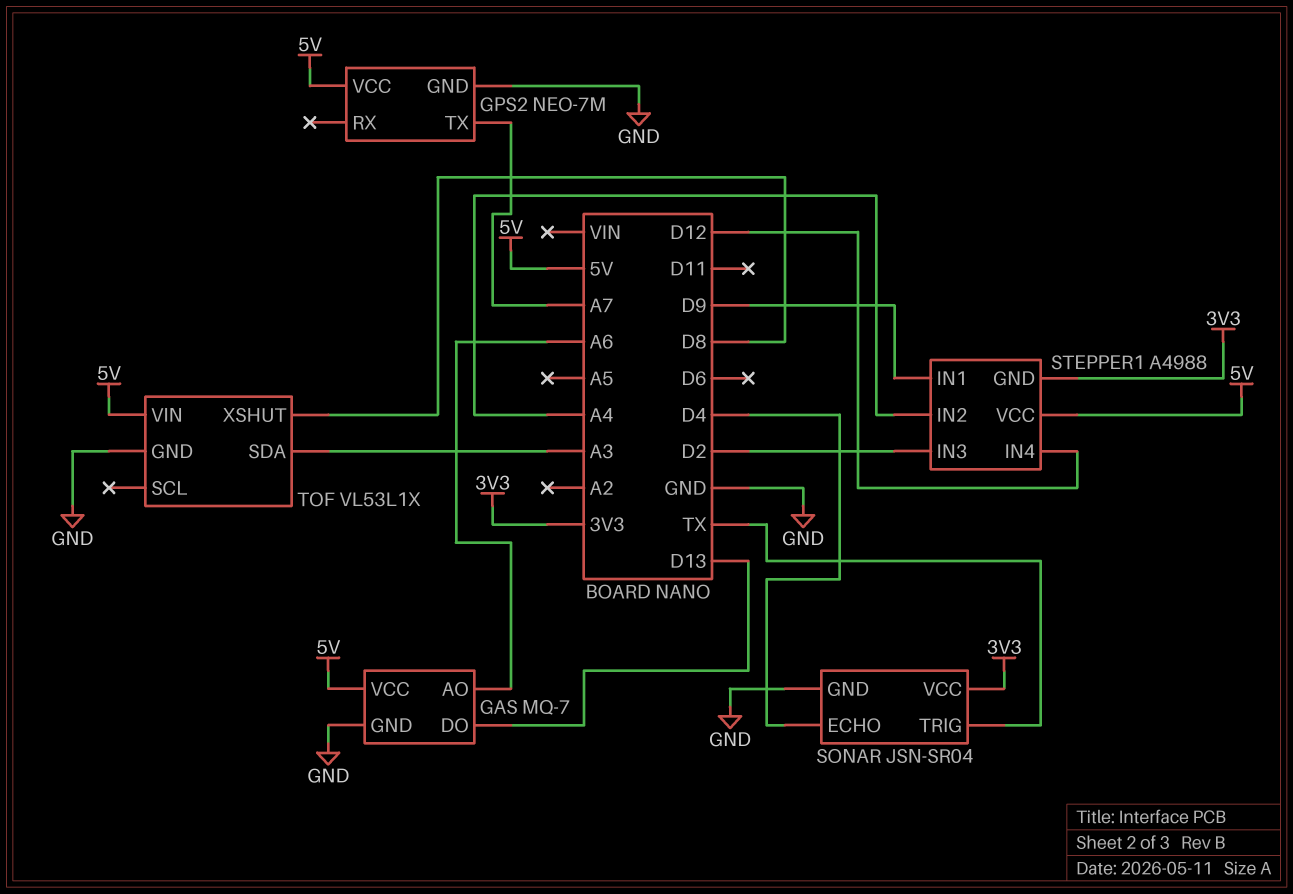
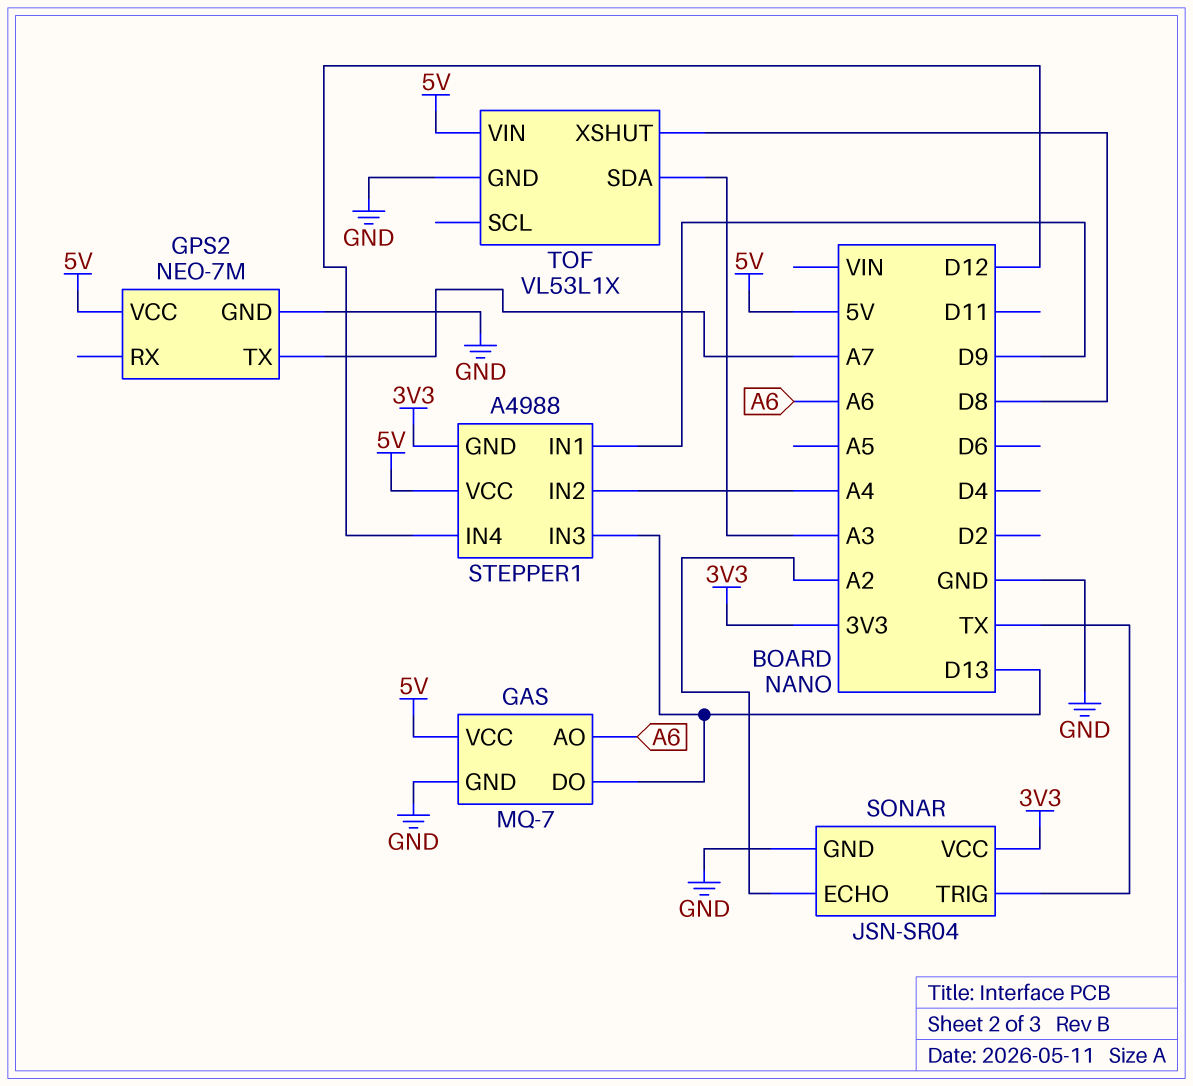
SONAR pin ECHO: D4 -> A2
STEPPER1 pin IN3: D2 -> D13

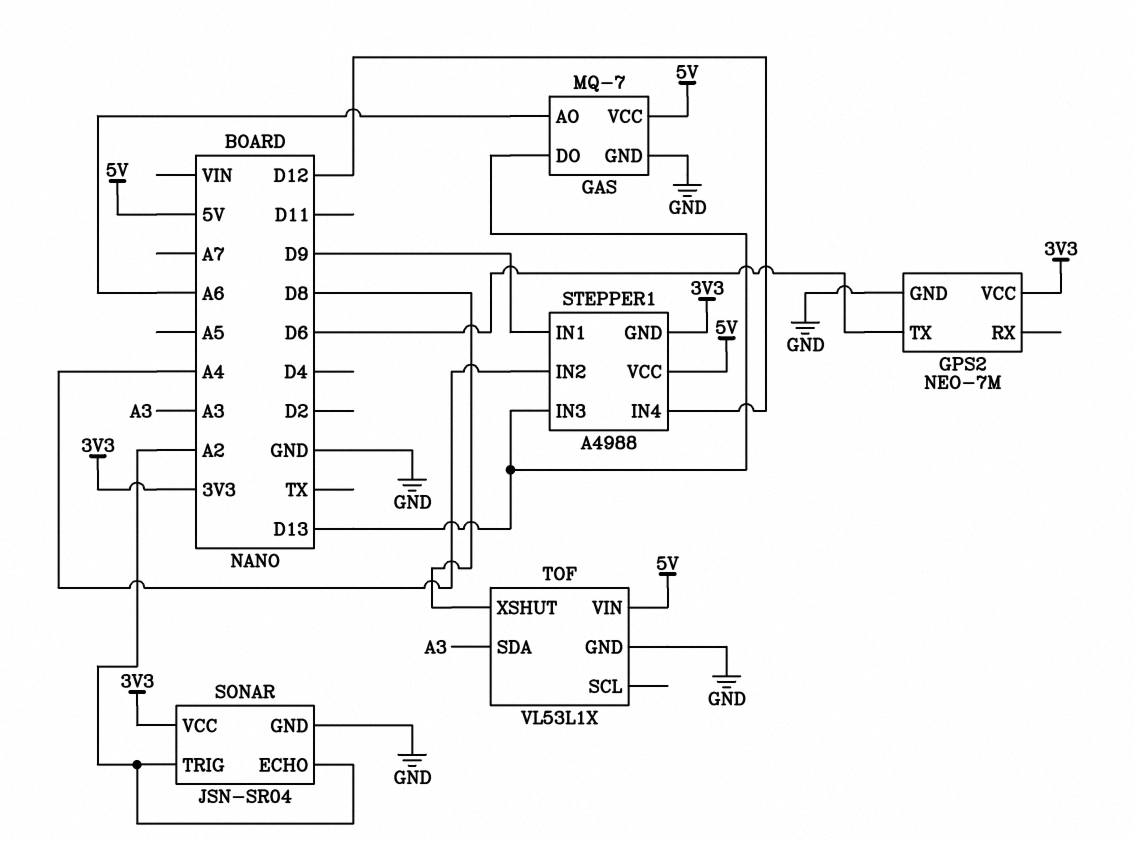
GPS2 pin TX: A7 -> D6
GPS2 pin VCC: 5V -> 3V3
SONAR pin TRIG: TX -> A2

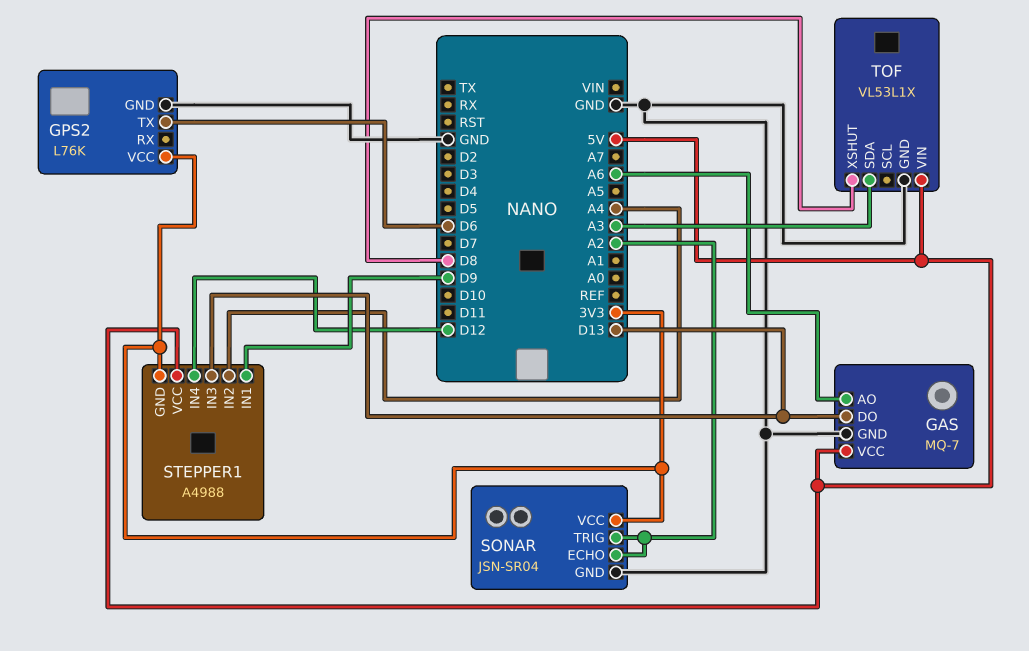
GPS2: NEO-7M -> L76K

